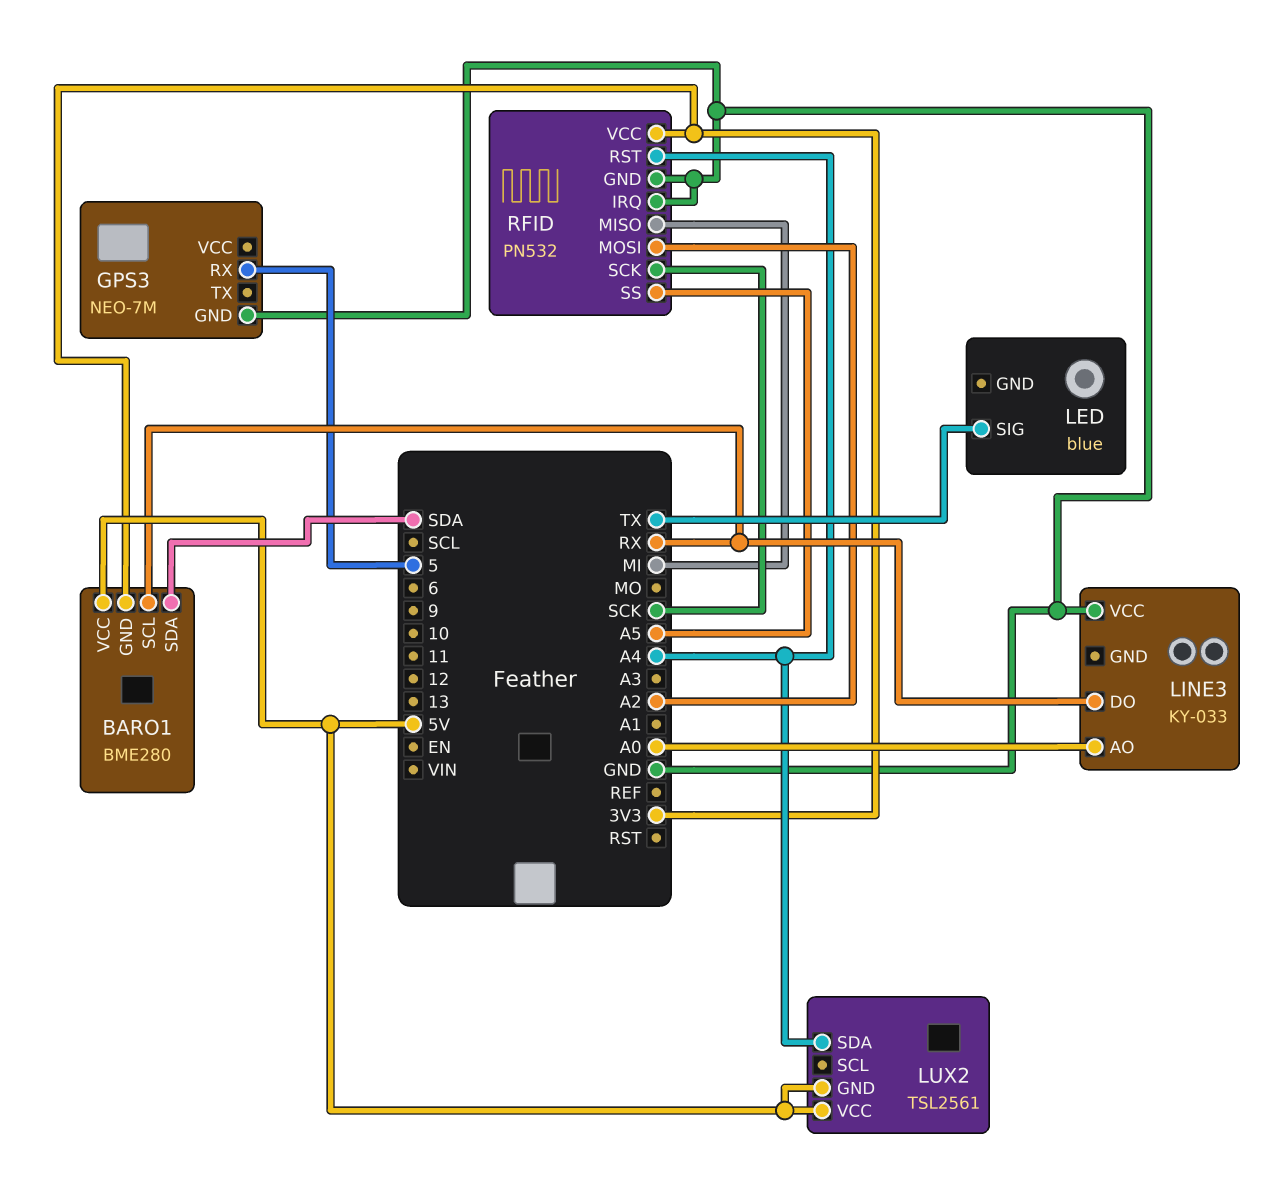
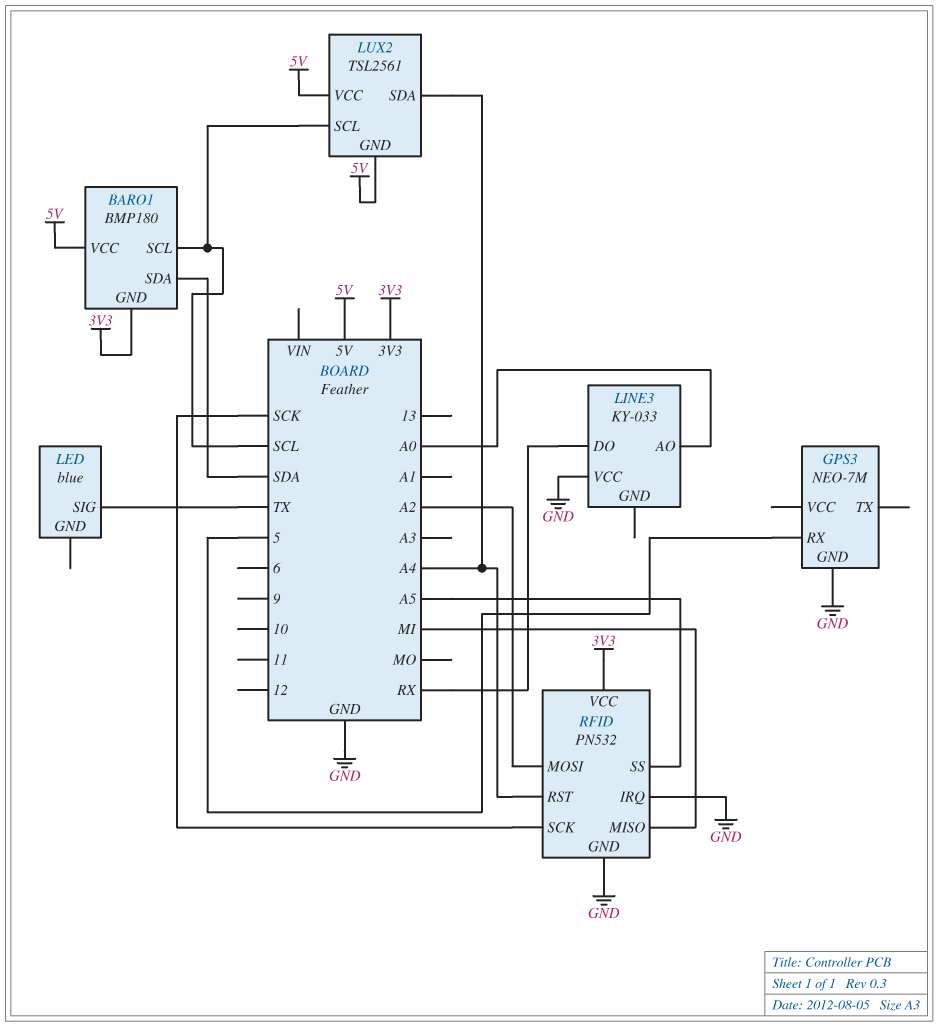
BARO1: BME280 -> BMP180
BARO1 pin SCL: RX -> SCL
LUX2 pin SCL: none -> SCL

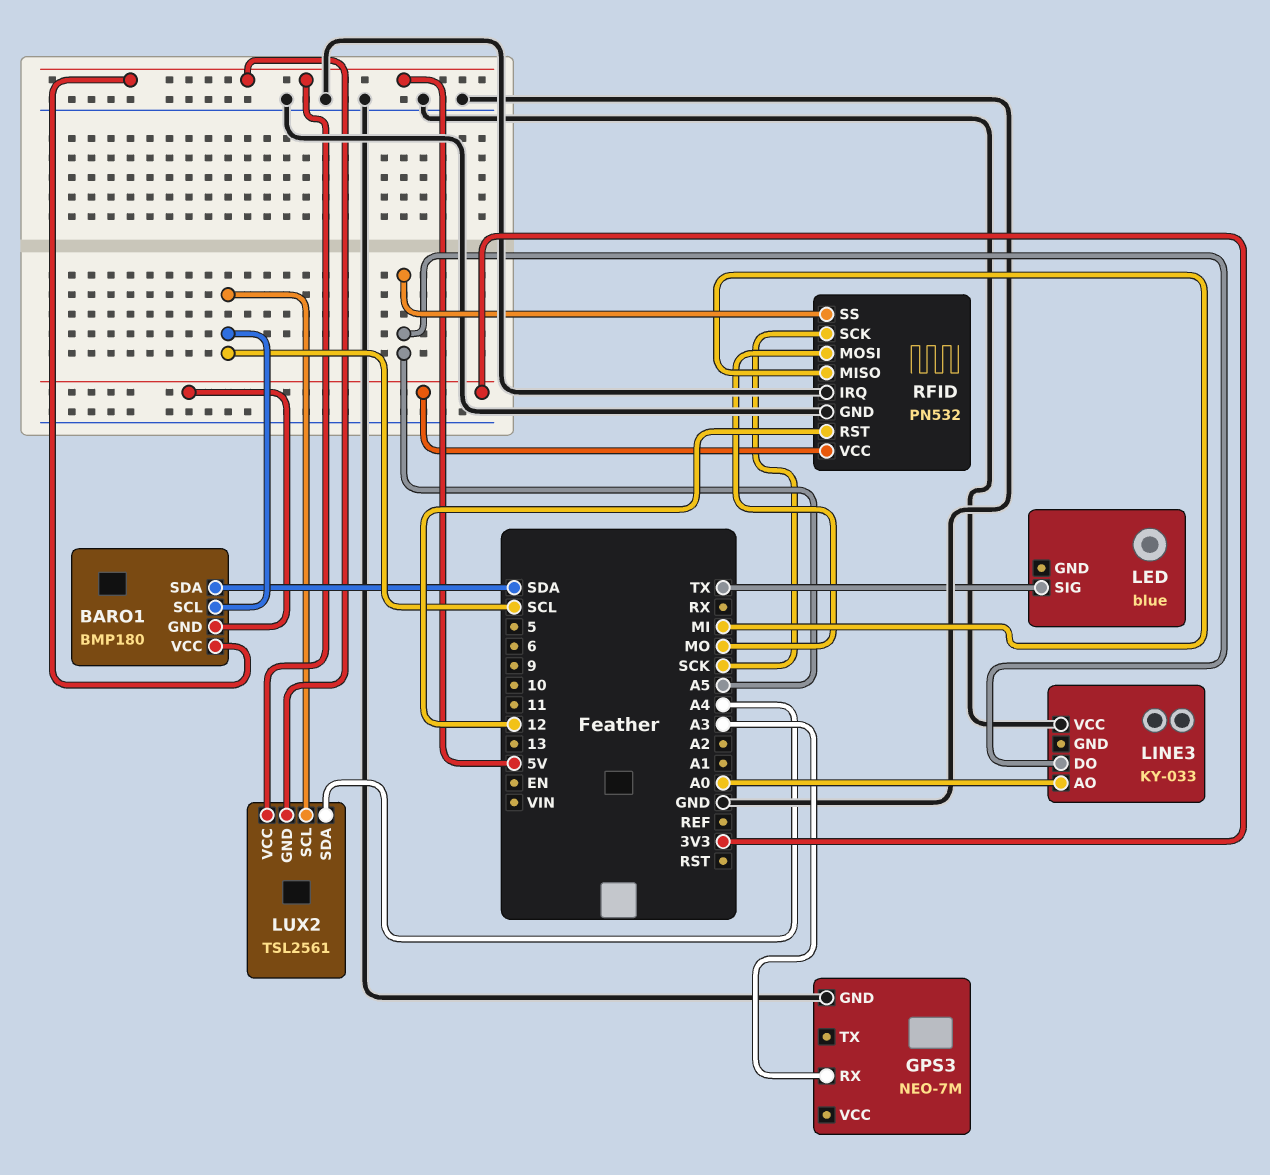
GPS3 pin RX: 5 -> A3
LINE3 pin DO: RX -> A5
RFID pin MOSI: A2 -> MO
RFID pin RST: A4 -> 12

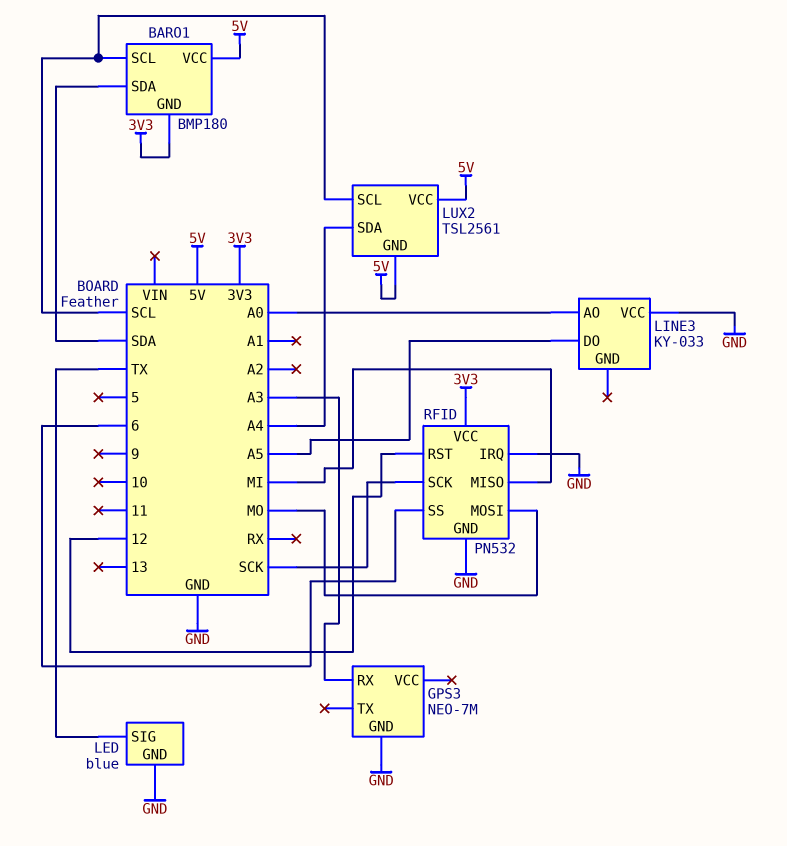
LED pin GND: none -> GND
RFID pin SS: A5 -> 6

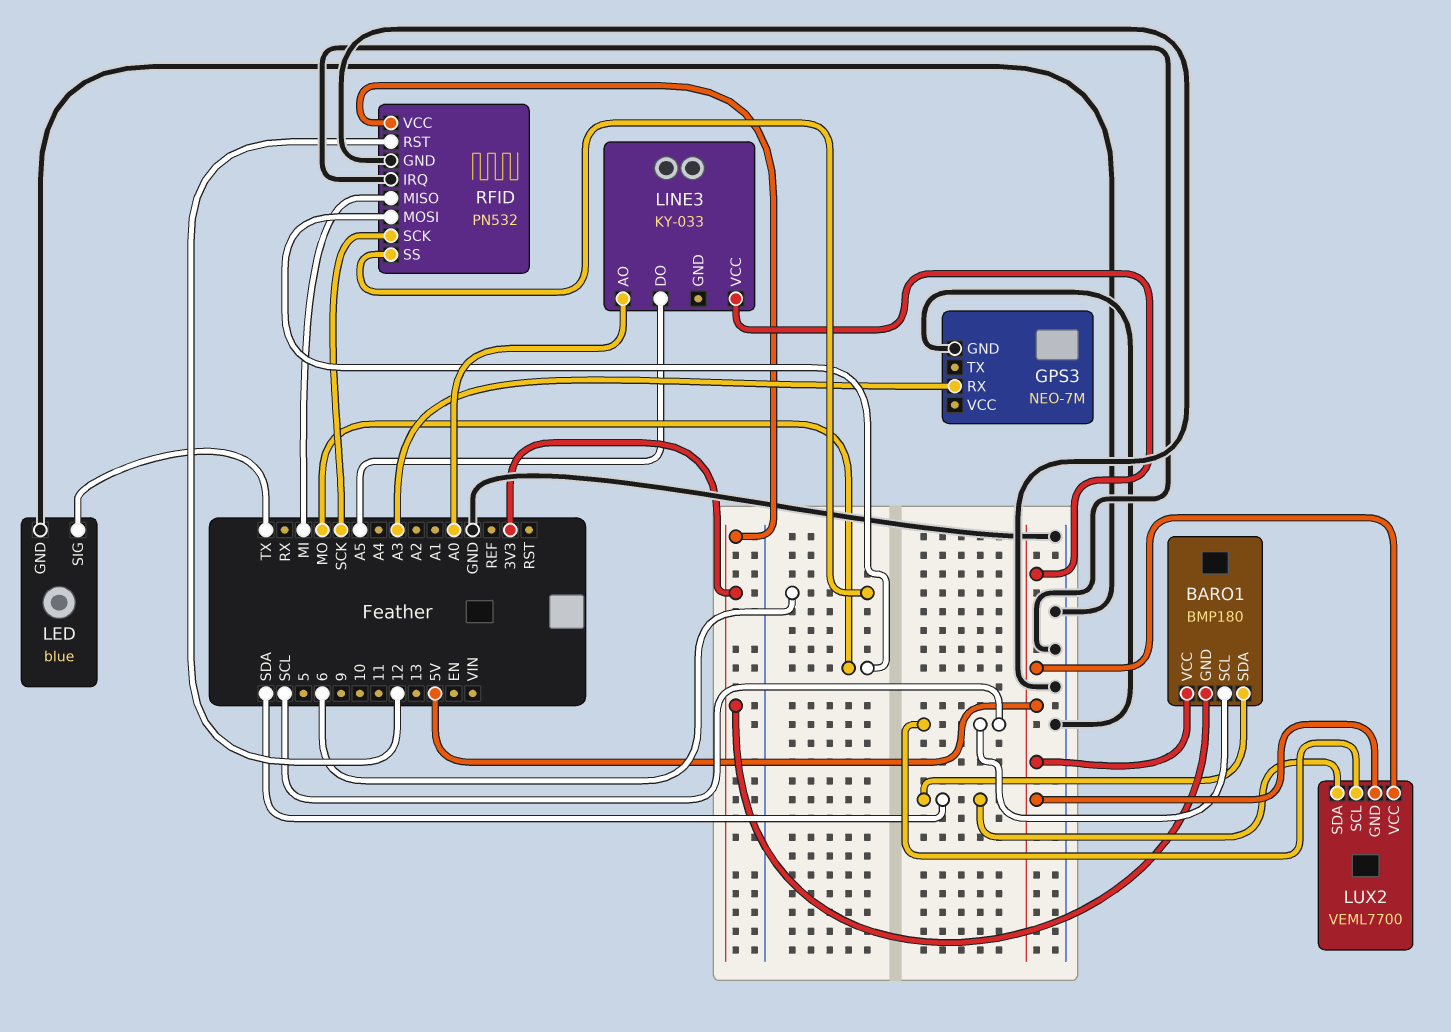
LINE3 pin VCC: GND -> 5V
LUX2: TSL2561 -> VEML7700
LUX2 pin SDA: A4 -> SDA

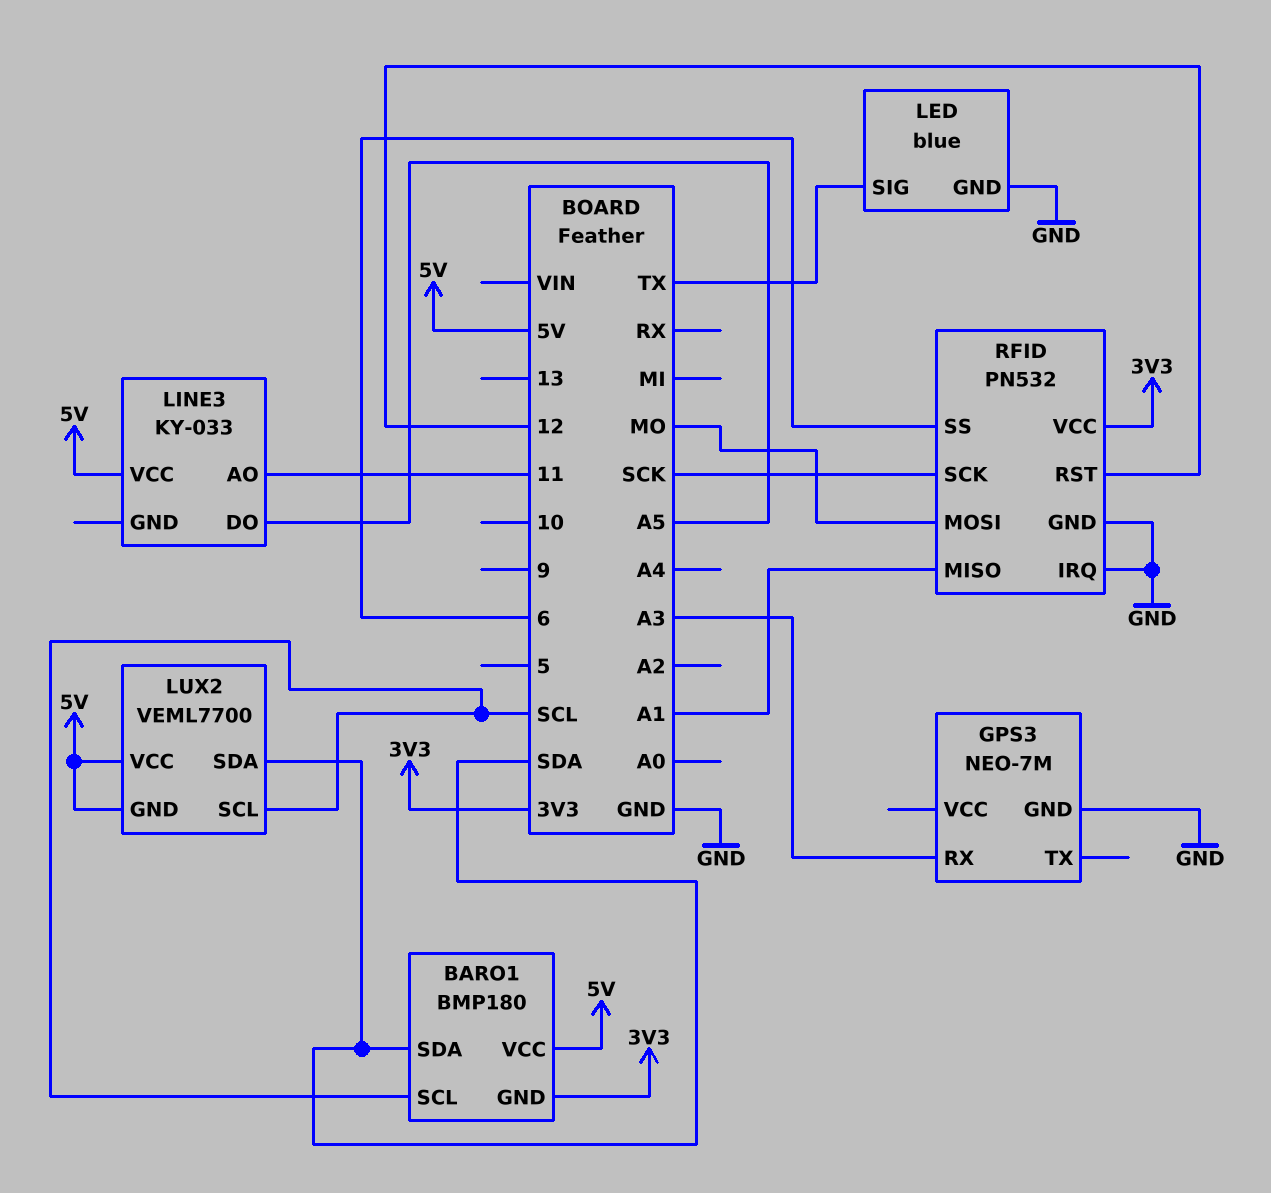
LINE3 pin AO: A0 -> 11
RFID pin MISO: MI -> A1

